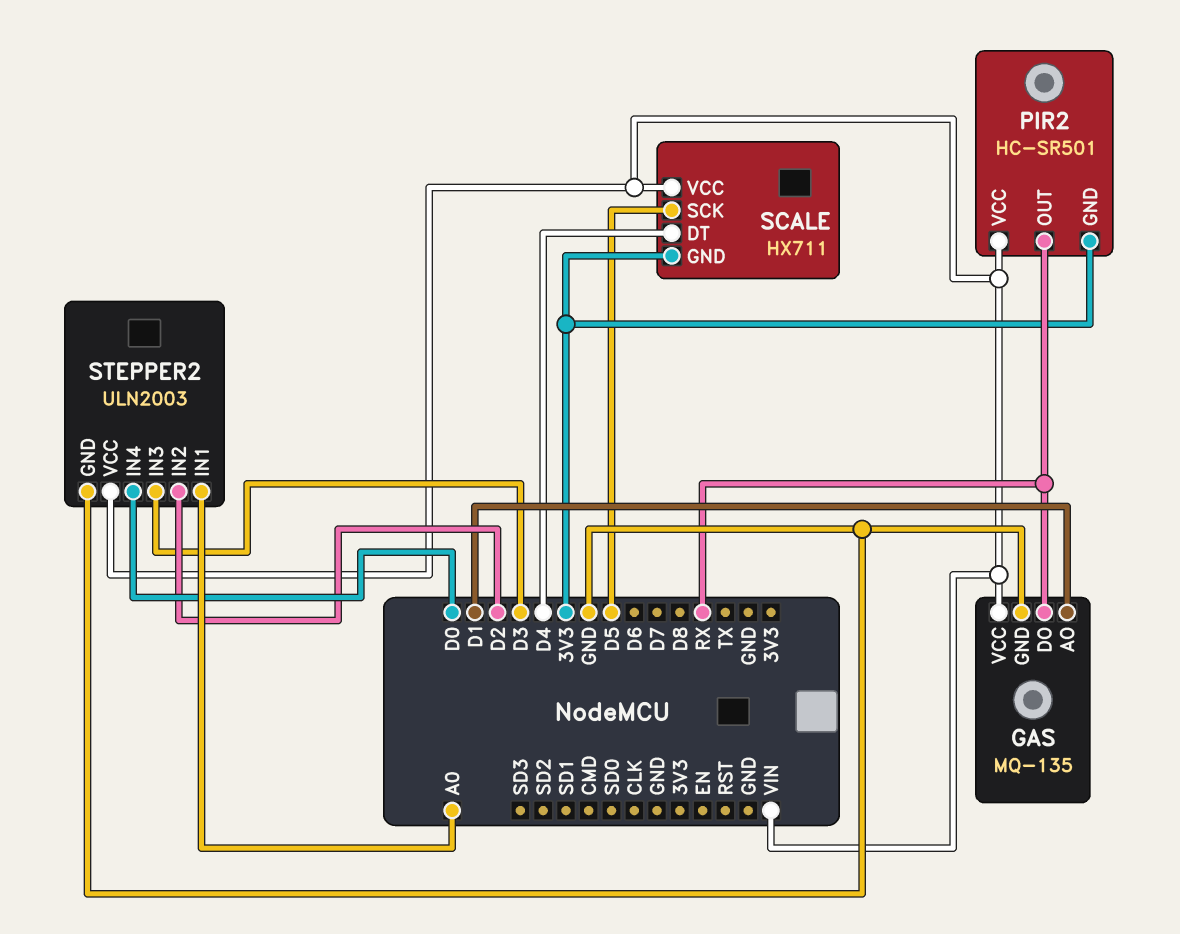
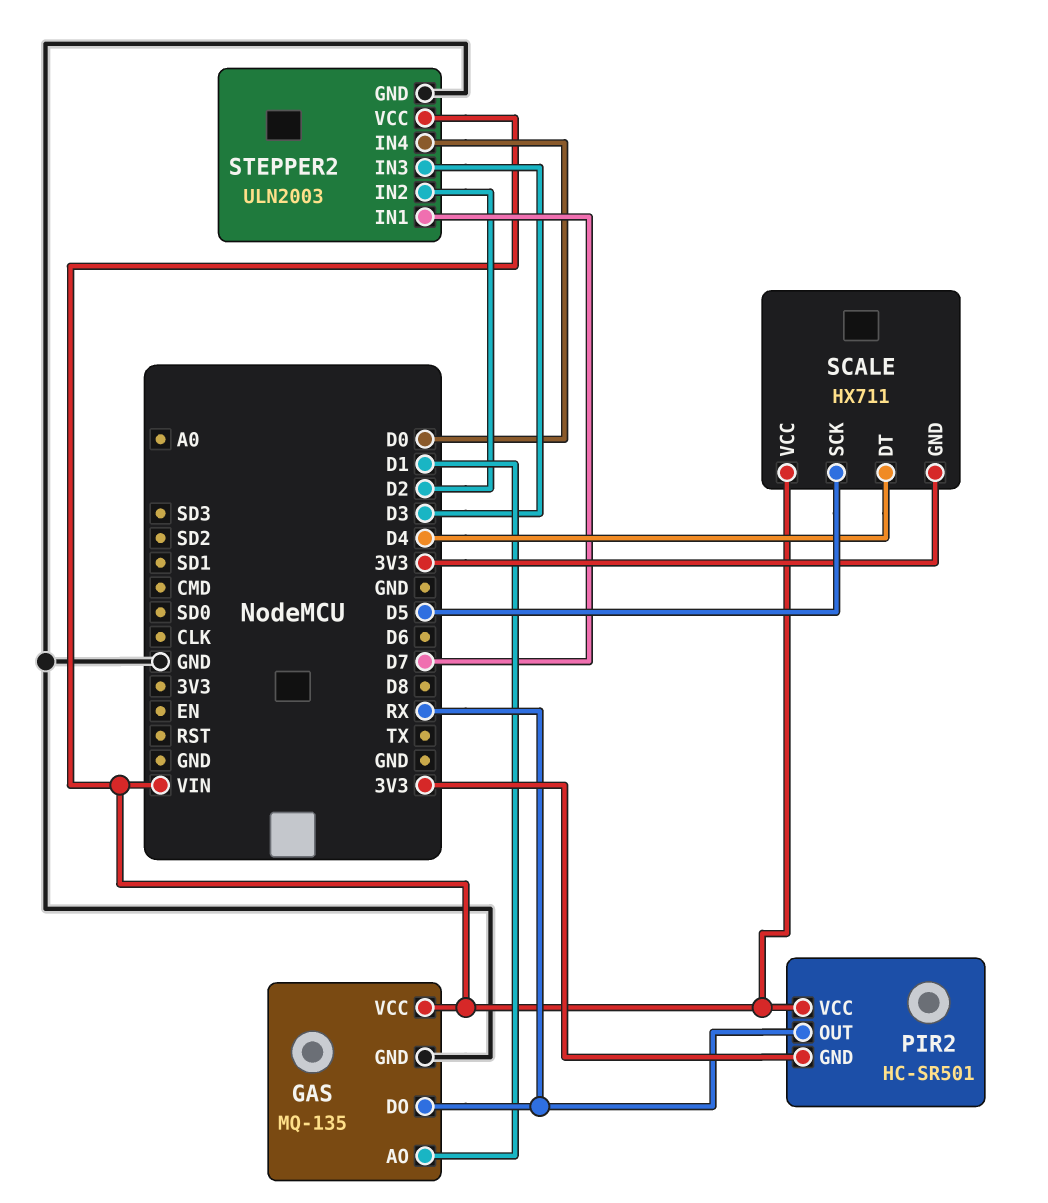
STEPPER2 pin IN1: A0 -> D7

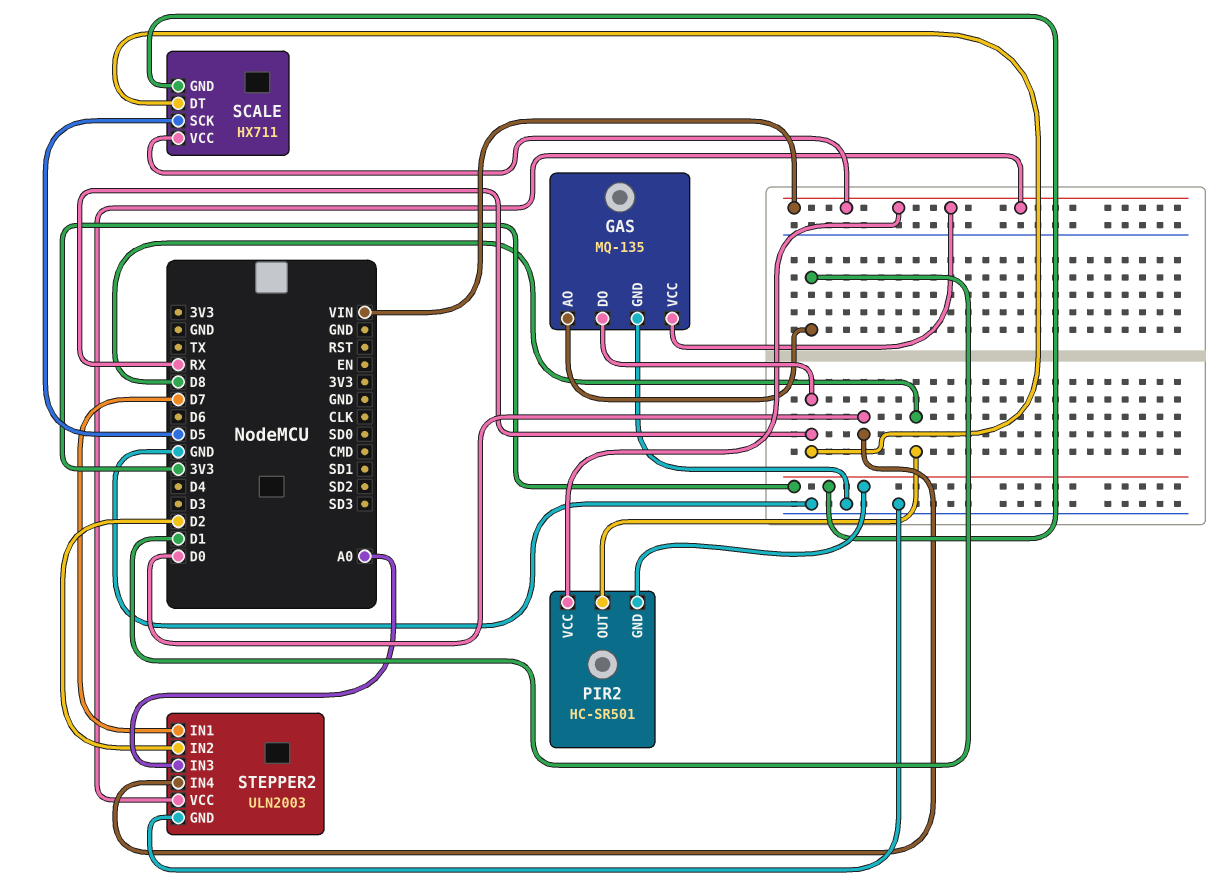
PIR2 pin OUT: RX -> D8
SCALE pin DT: D4 -> RX
STEPPER2 pin IN3: D3 -> A0

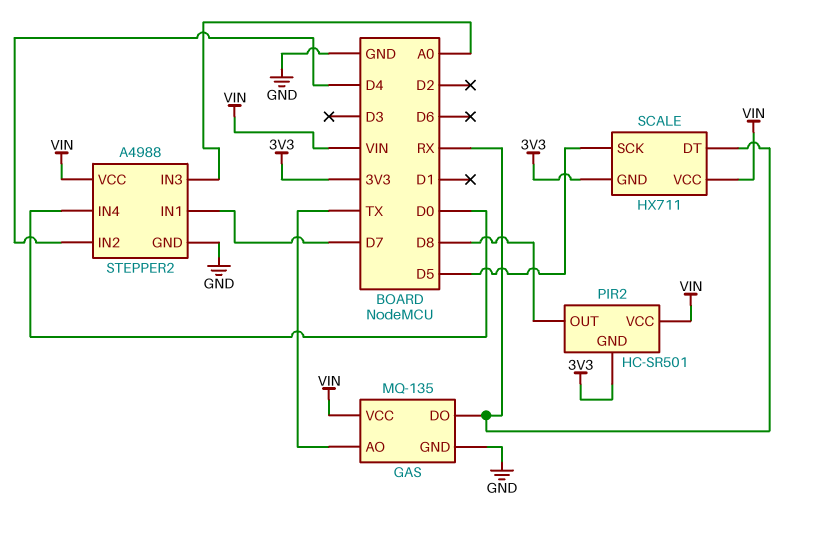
GAS pin AO: D1 -> TX
STEPPER2: ULN2003 -> A4988
STEPPER2 pin IN2: D2 -> D4

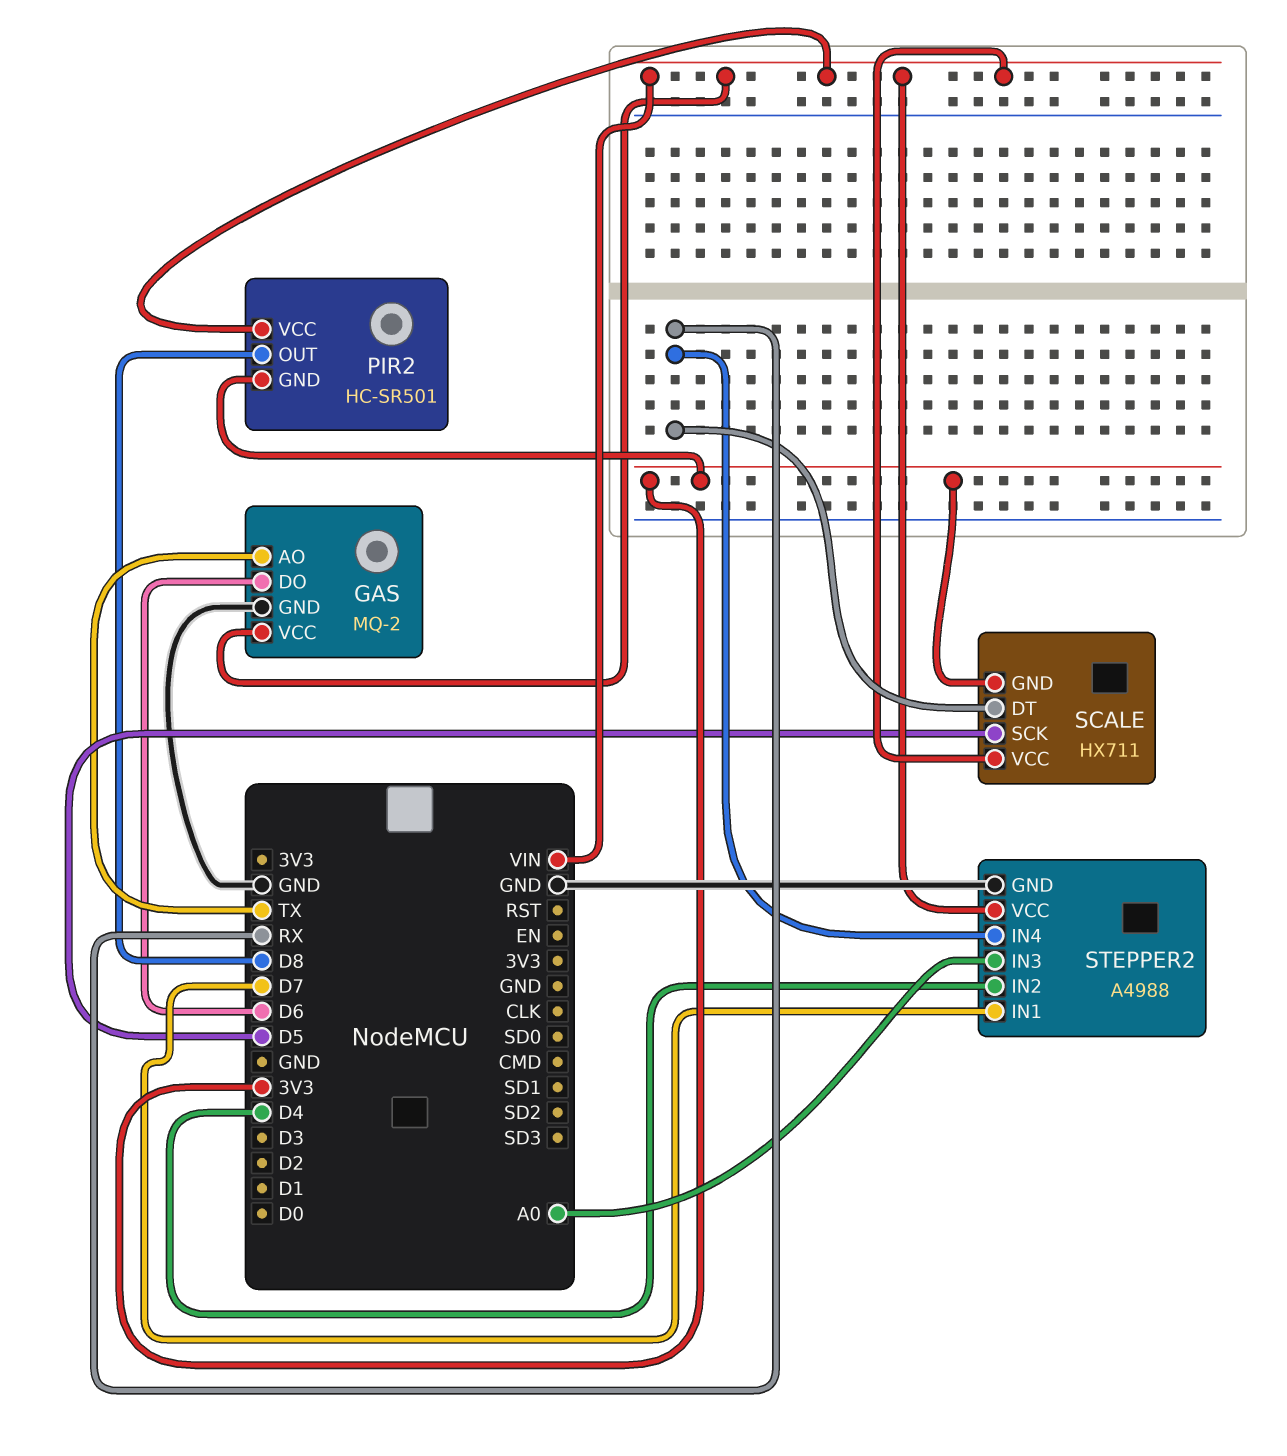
GAS: MQ-135 -> MQ-2
GAS pin DO: RX -> D6
STEPPER2 pin IN4: D0 -> RX

